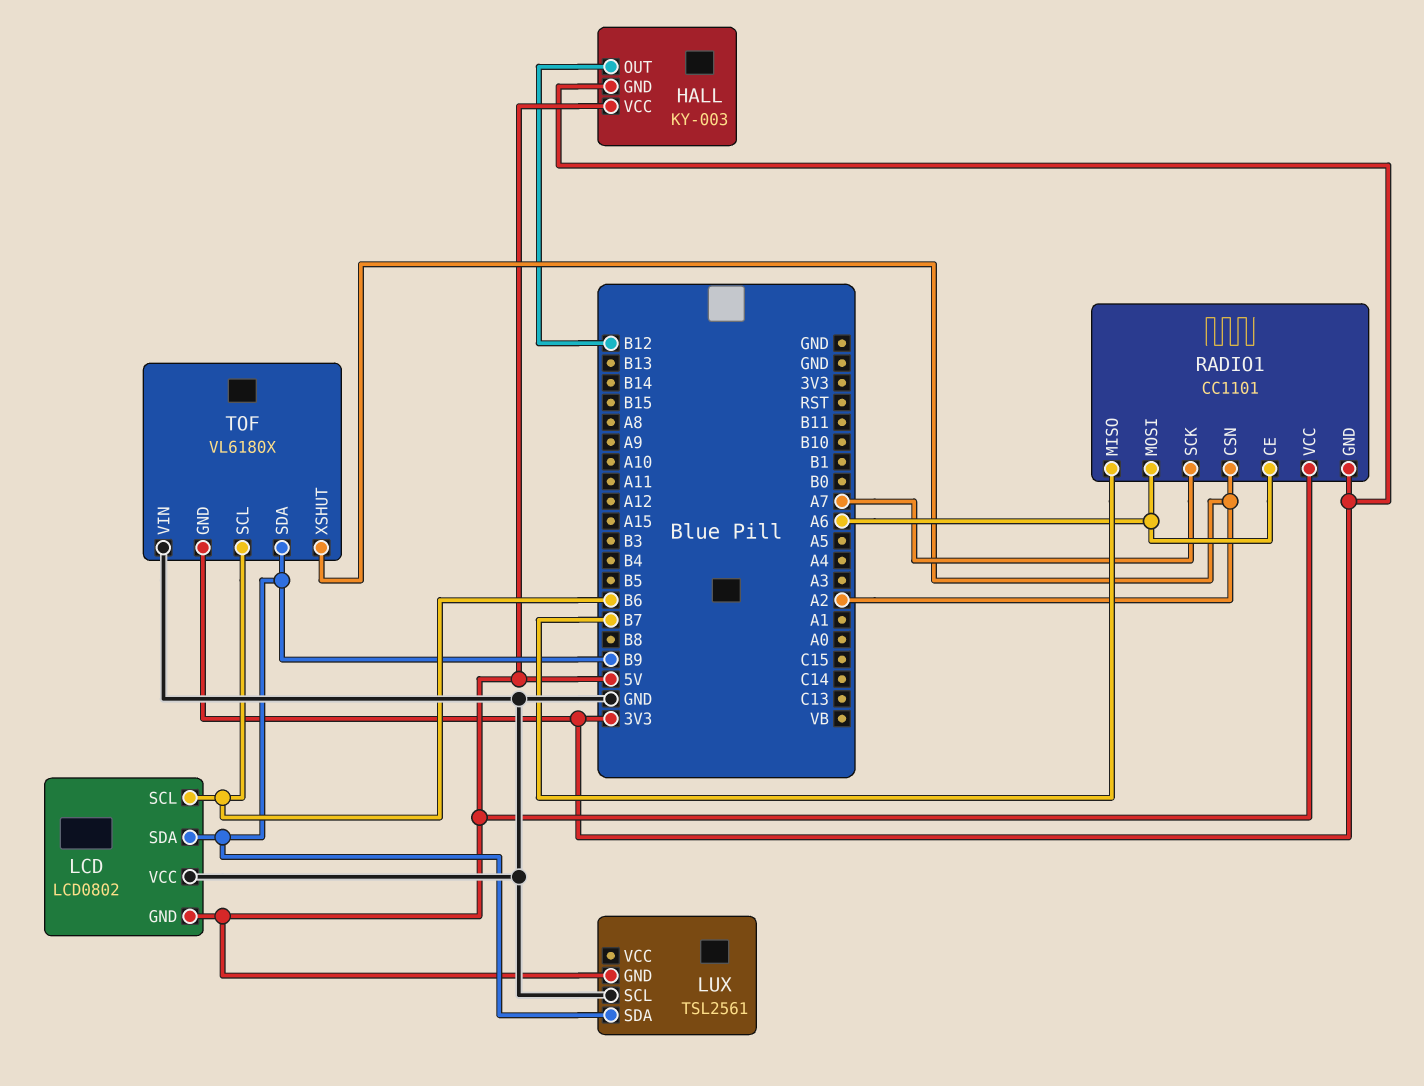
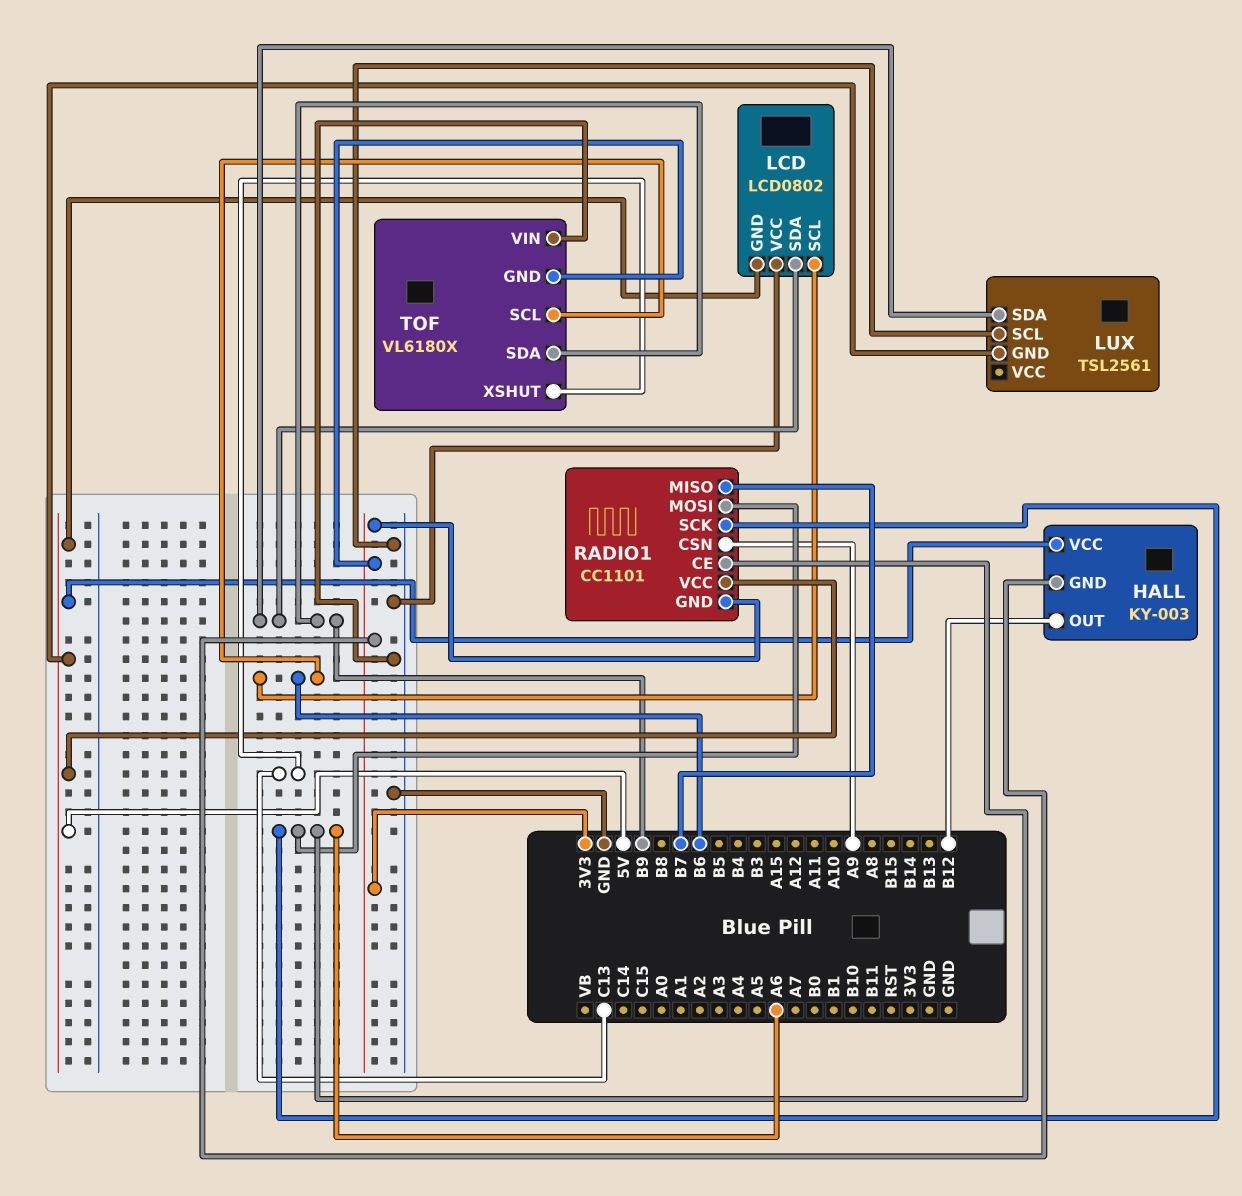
RADIO1 pin CSN: A2 -> A9
RADIO1 pin SCK: A7 -> A6
TOF pin XSHUT: A2 -> C13

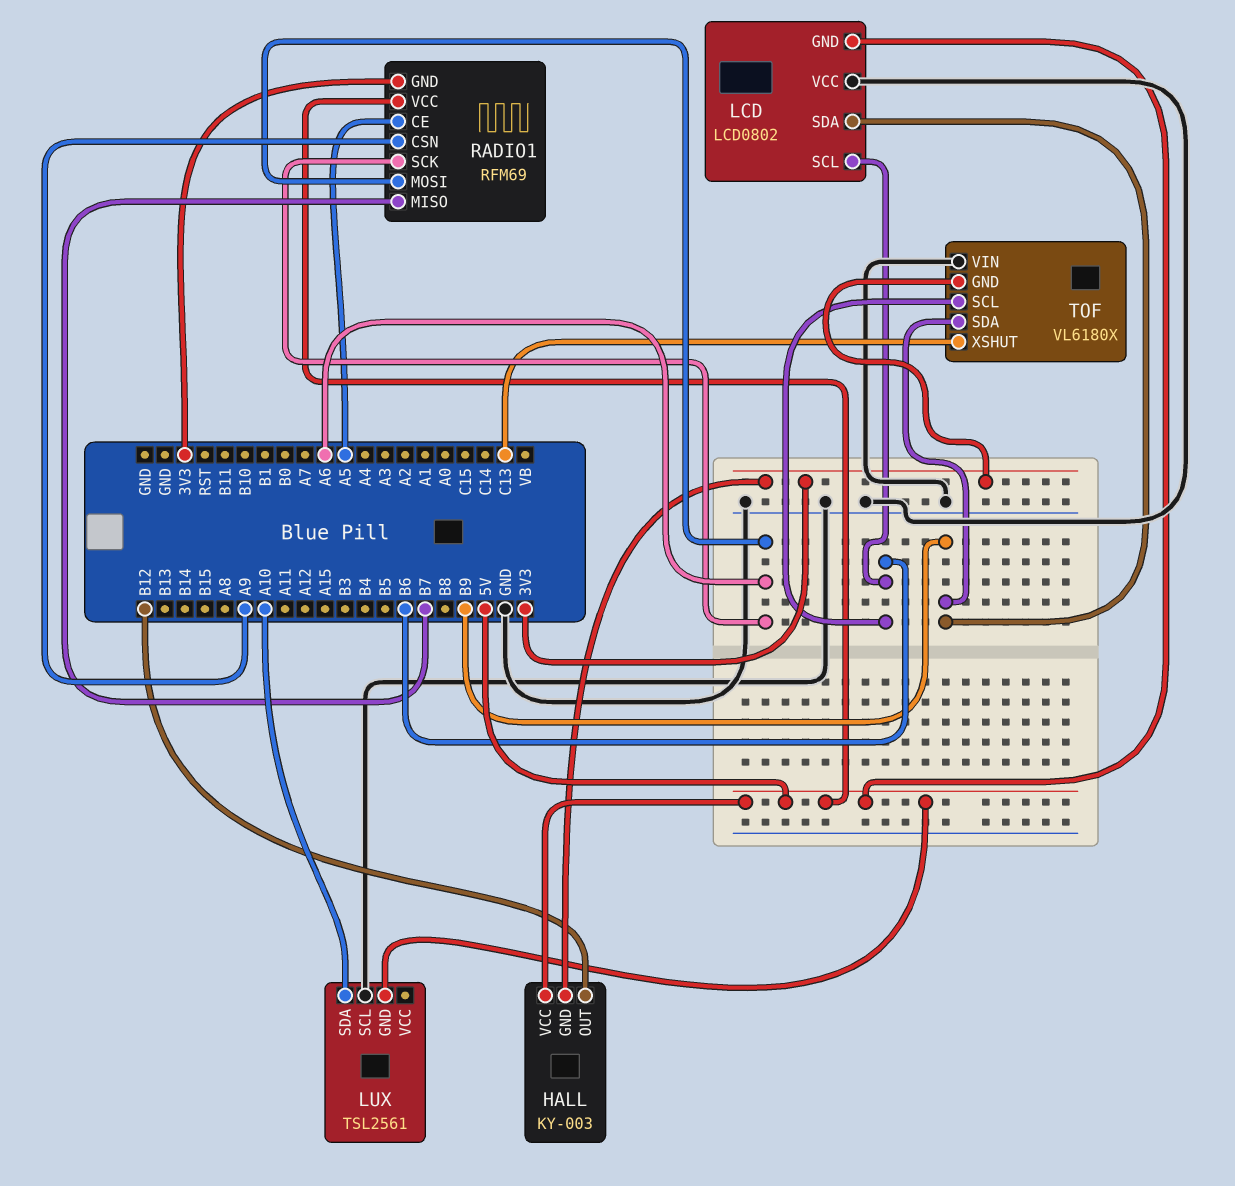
LUX pin SDA: B9 -> A10
RADIO1: CC1101 -> RFM69
RADIO1 pin CE: A6 -> A5

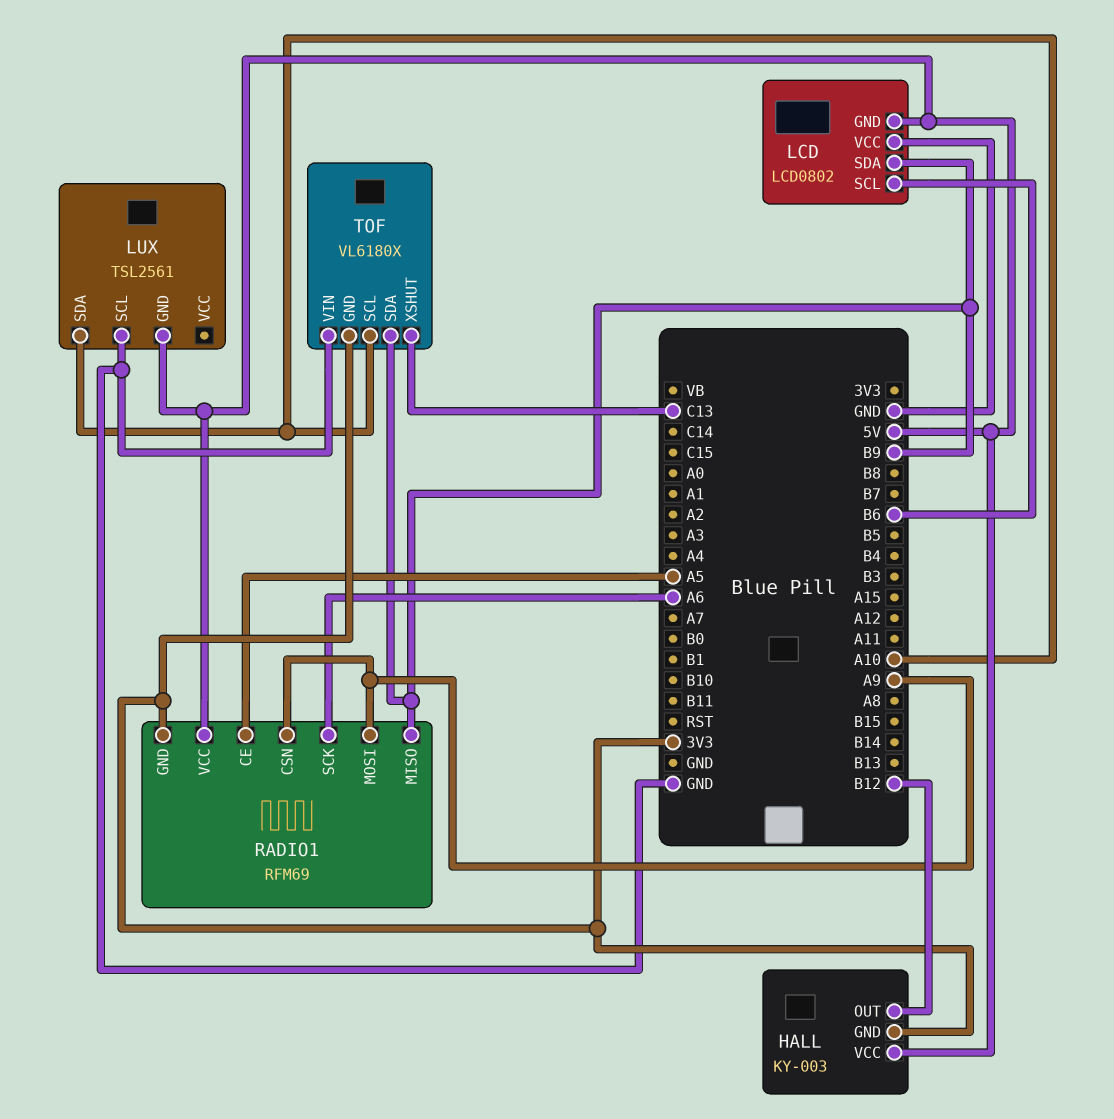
RADIO1 pin MISO: B7 -> B9
RADIO1 pin MOSI: A6 -> A9
TOF pin SCL: B6 -> A10

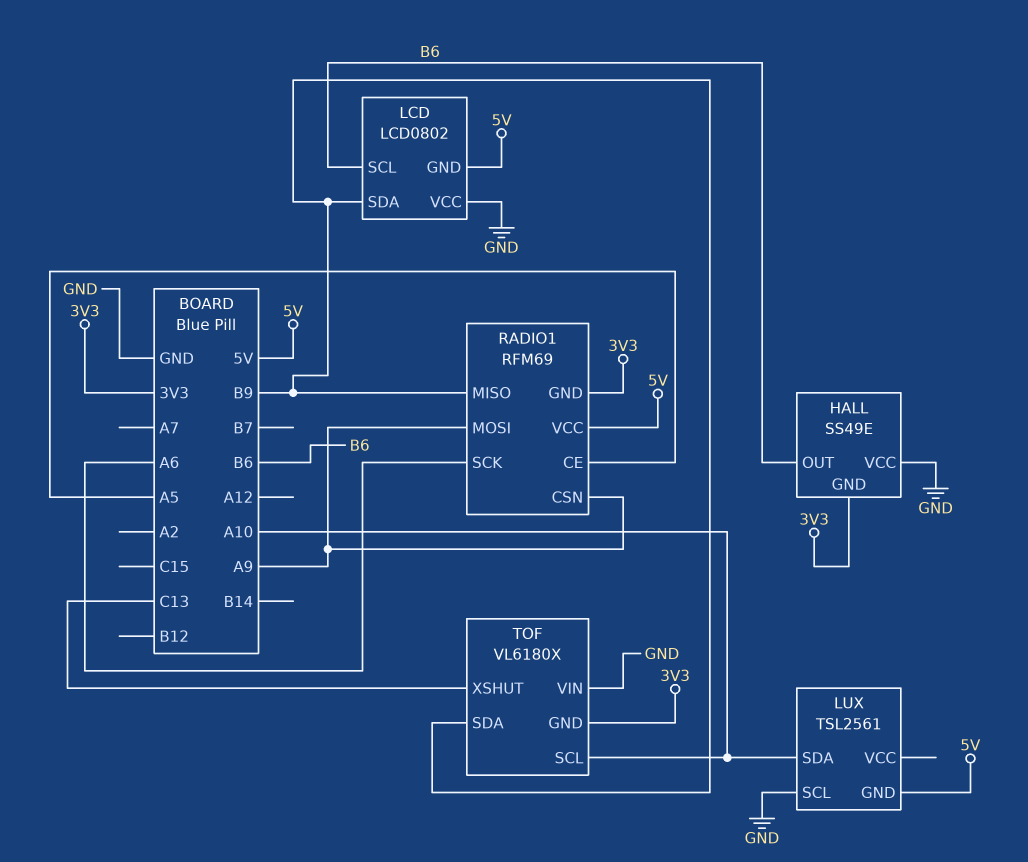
HALL: KY-003 -> SS49E
HALL pin OUT: B12 -> B6
HALL pin VCC: 5V -> GND

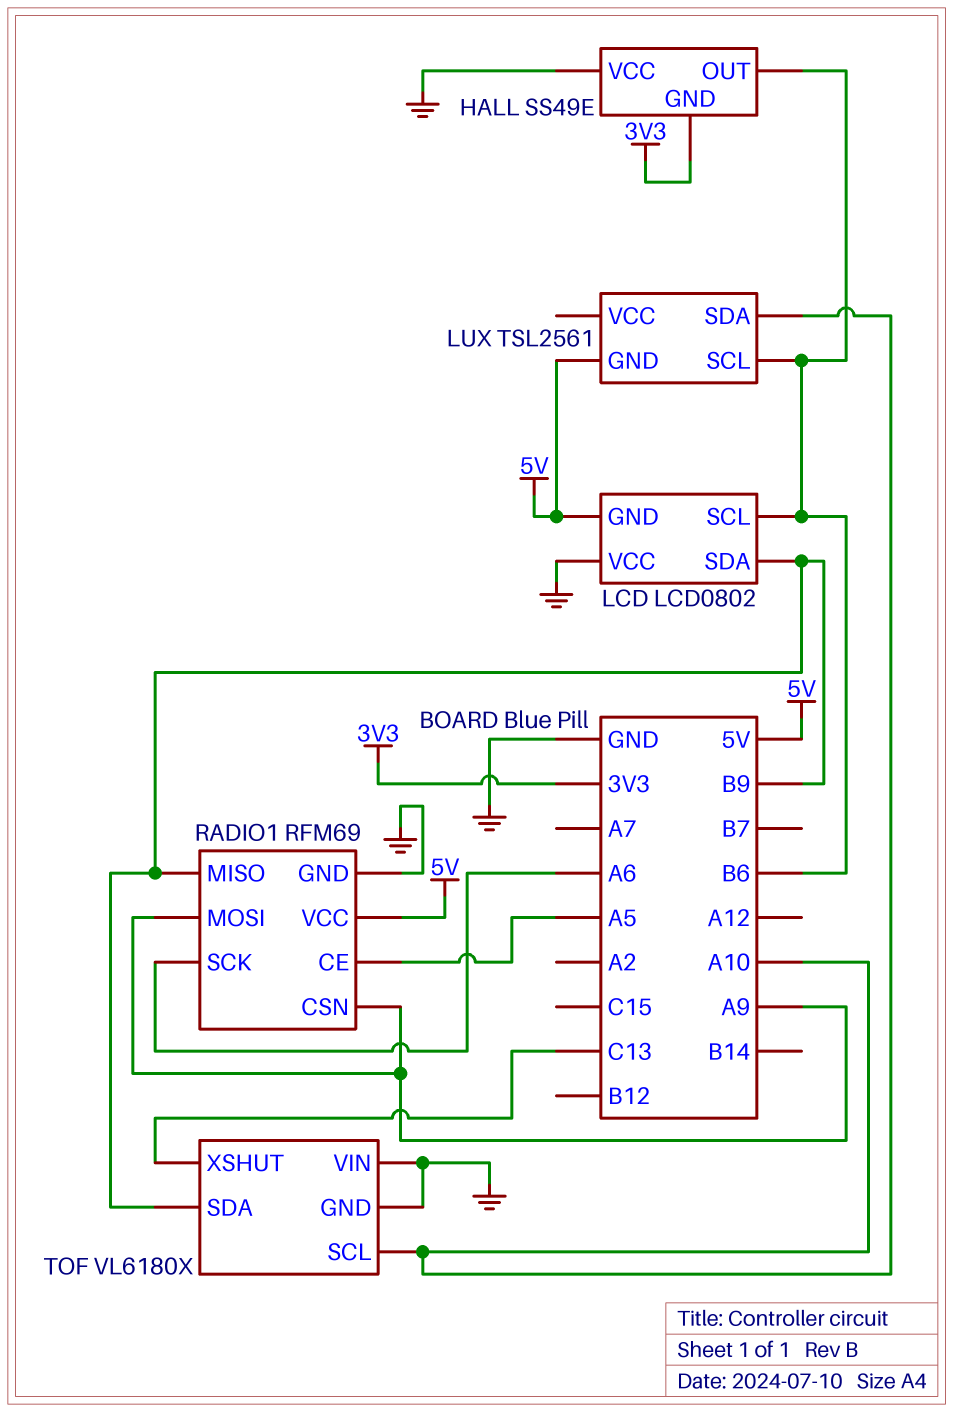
LUX pin SCL: GND -> B6
RADIO1 pin GND: 3V3 -> GND
TOF pin GND: 3V3 -> GND

